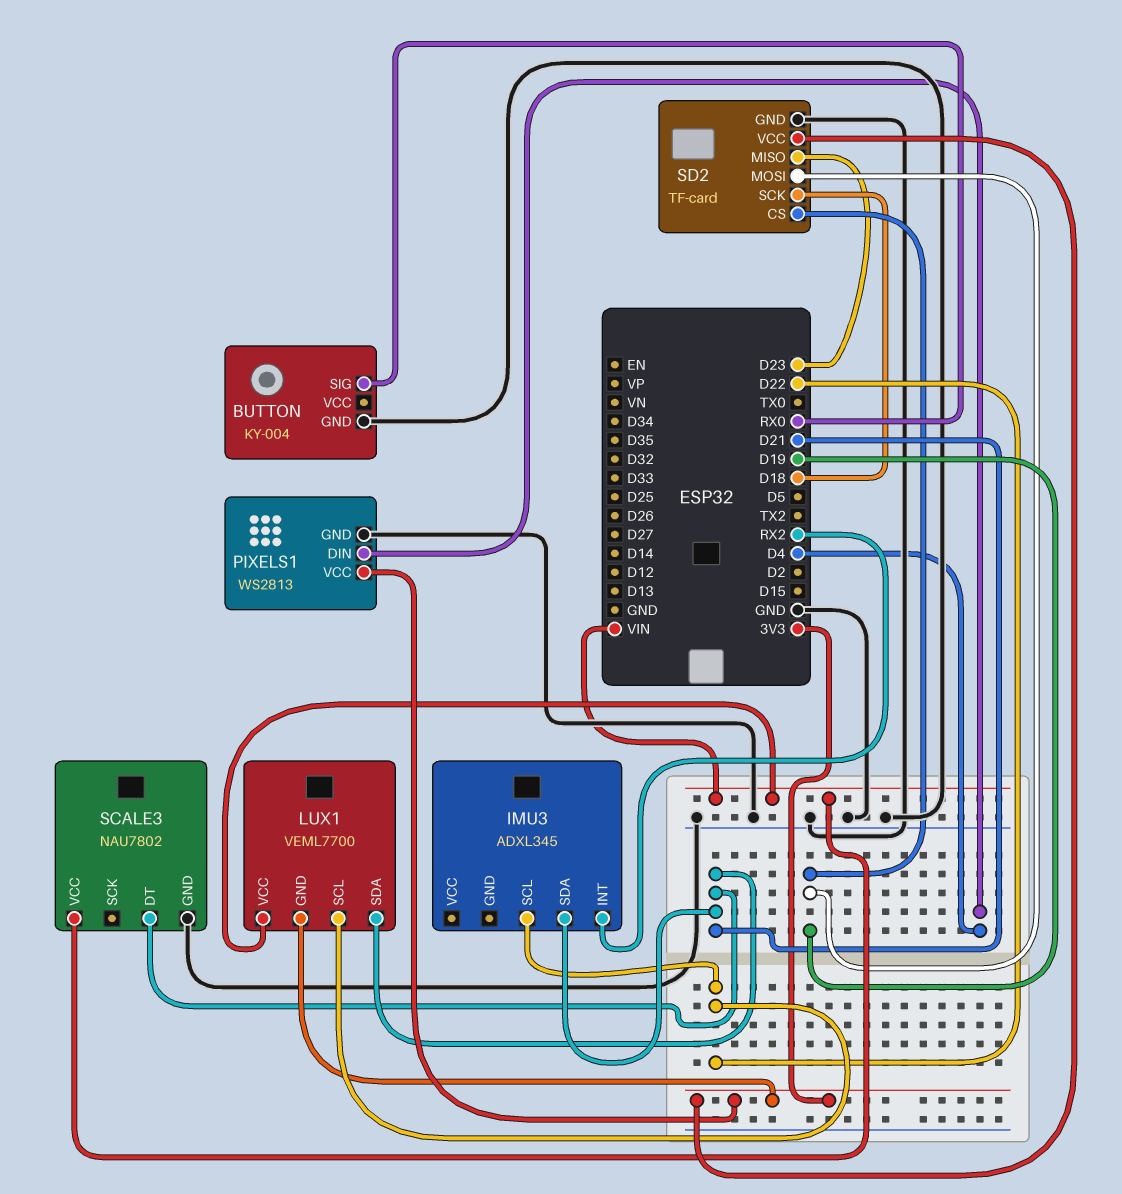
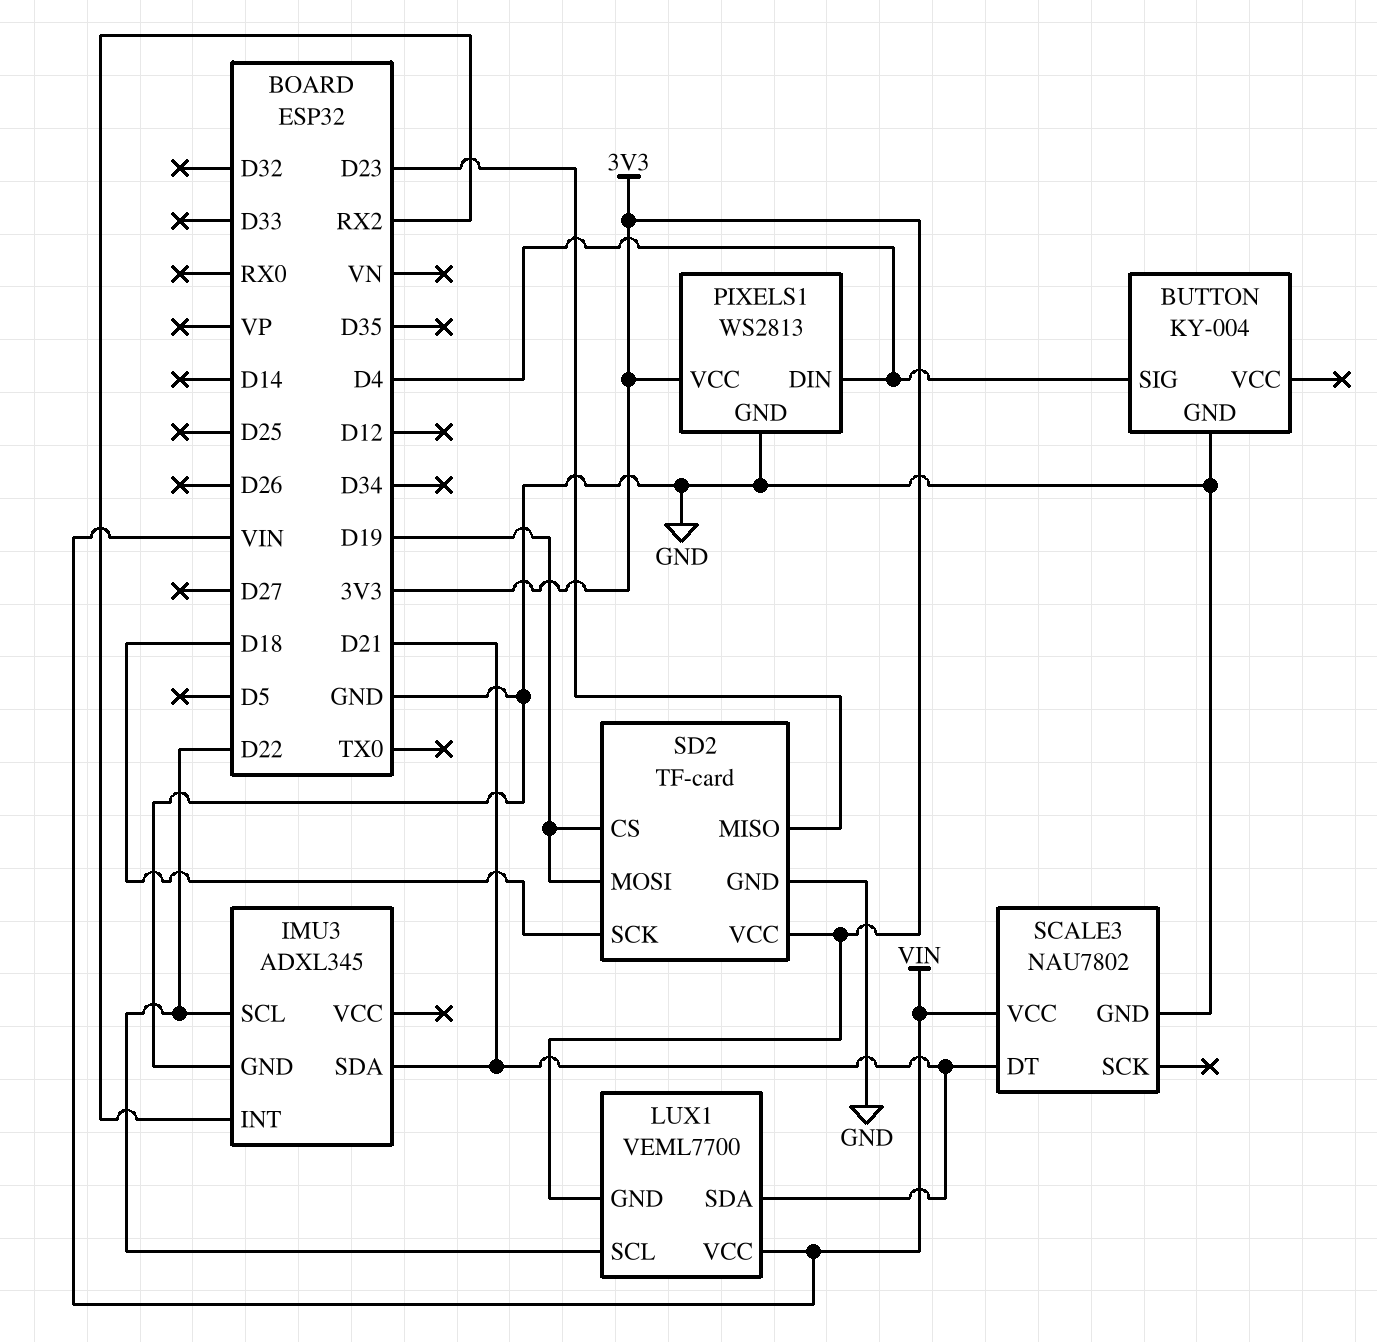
BUTTON pin SIG: RX0 -> D4
IMU3 pin GND: none -> GND

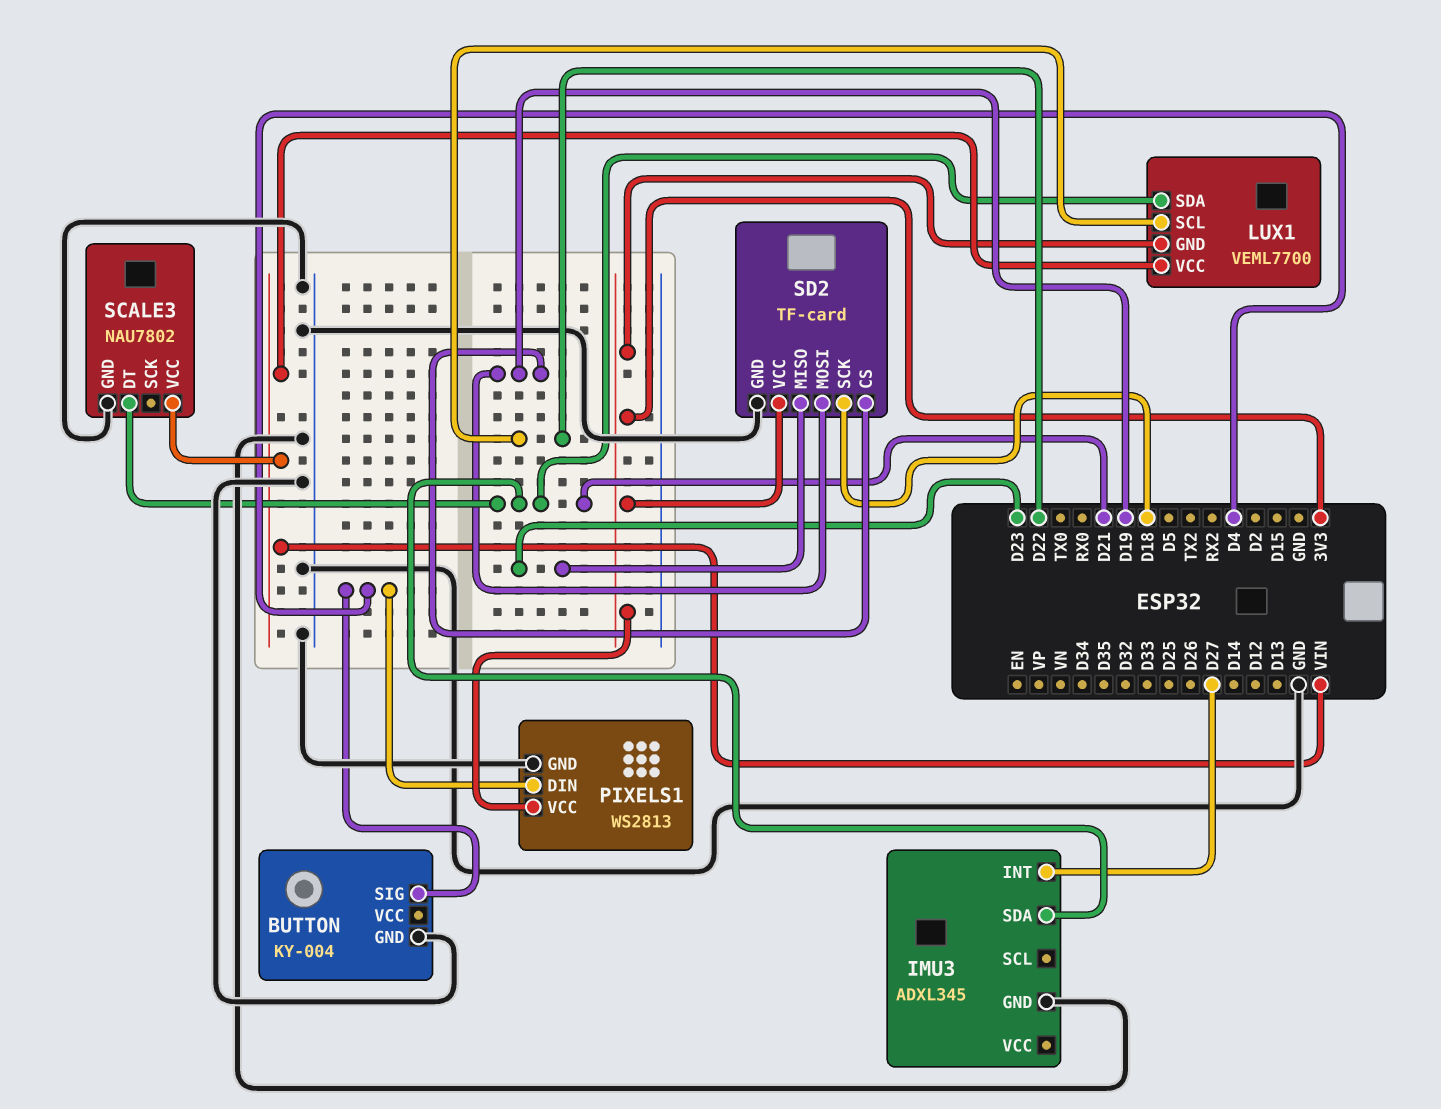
IMU3 pin INT: RX2 -> D27
IMU3 pin SCL: D22 -> none

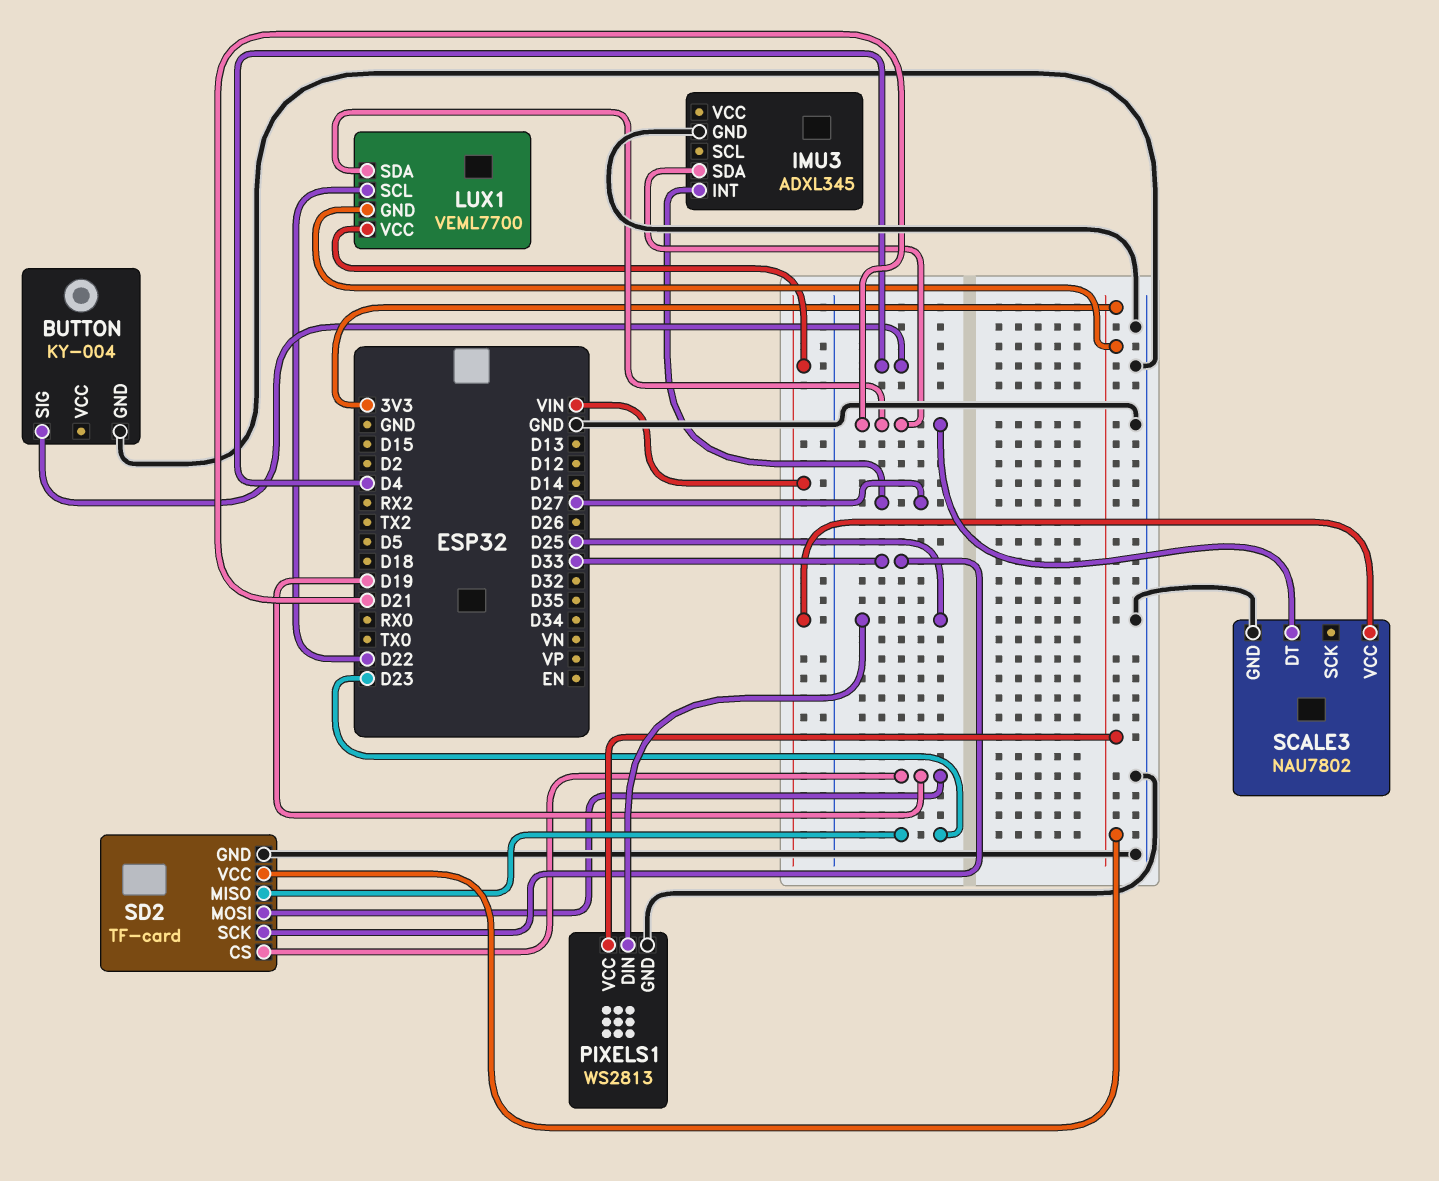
PIXELS1 pin DIN: D4 -> D25
SD2 pin SCK: D18 -> D33

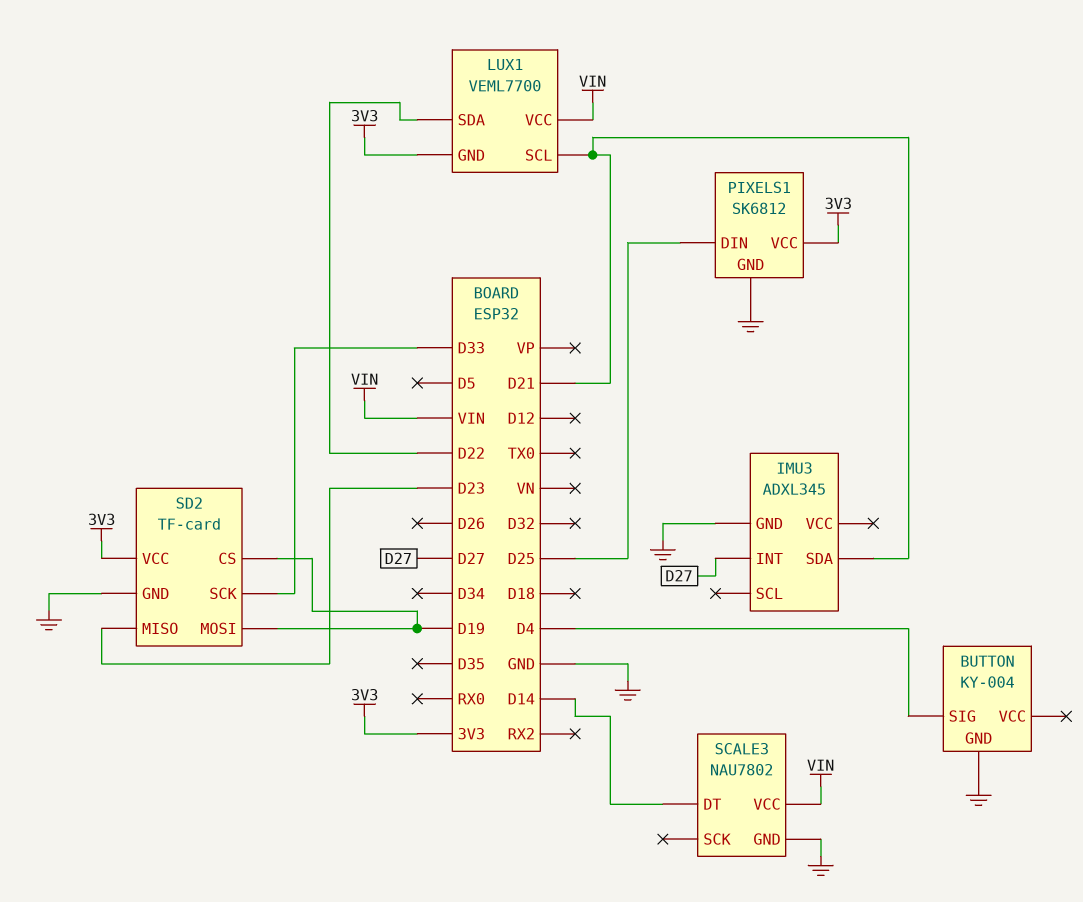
LUX1 pin SCL: D22 -> D21
LUX1 pin SDA: D21 -> D22
PIXELS1: WS2813 -> SK6812
SCALE3 pin DT: D21 -> D14

